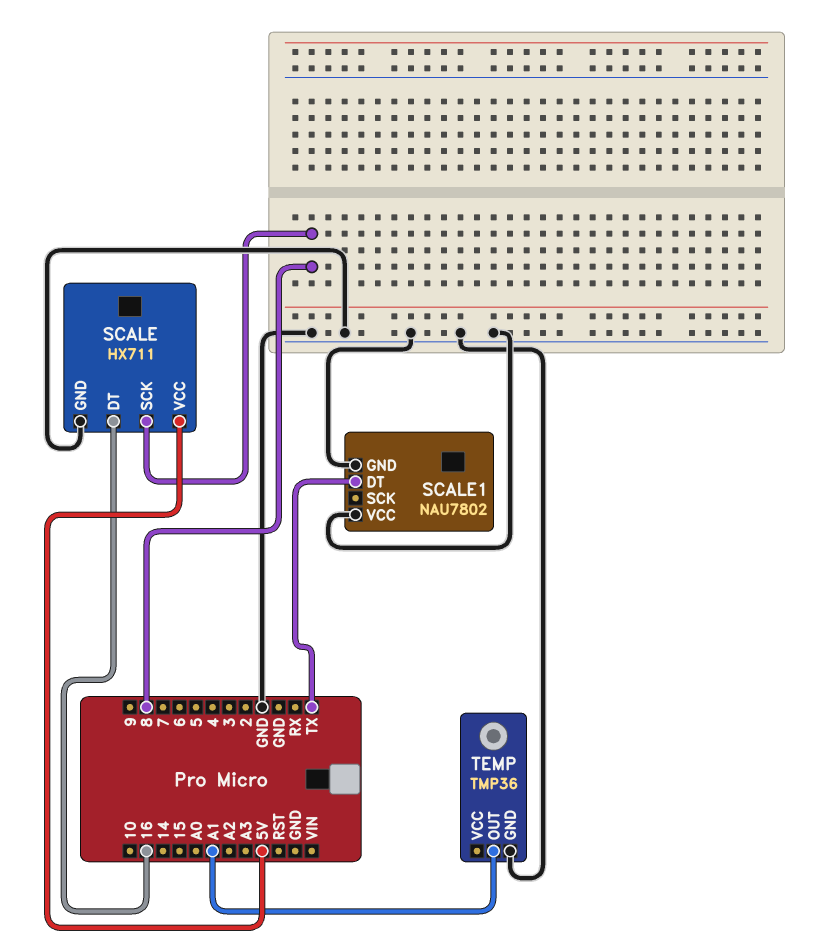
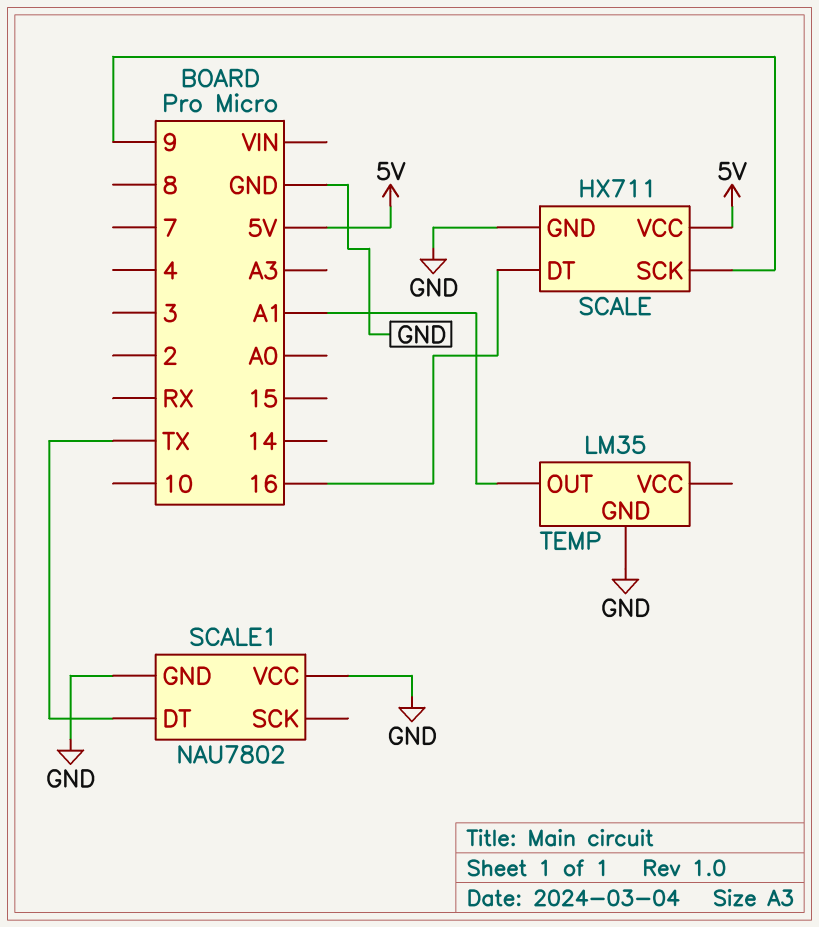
SCALE pin SCK: 8 -> 9
TEMP: TMP36 -> LM35

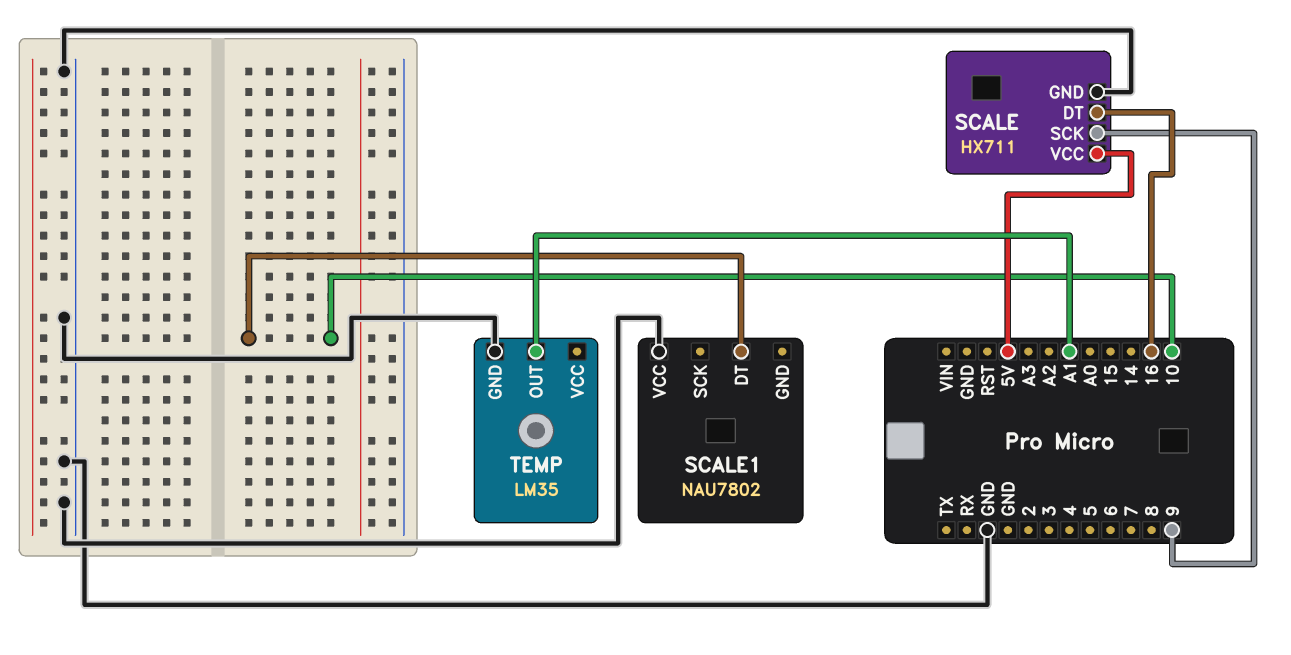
SCALE1 pin DT: TX -> 10
SCALE1 pin GND: GND -> none

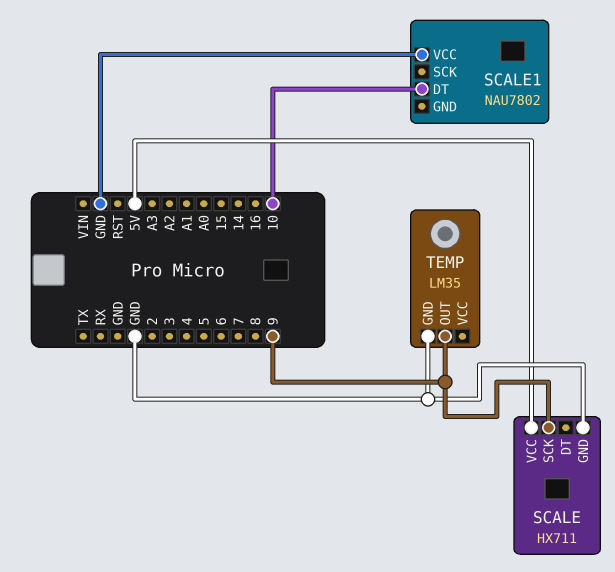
SCALE pin DT: 16 -> none
TEMP pin OUT: A1 -> 9

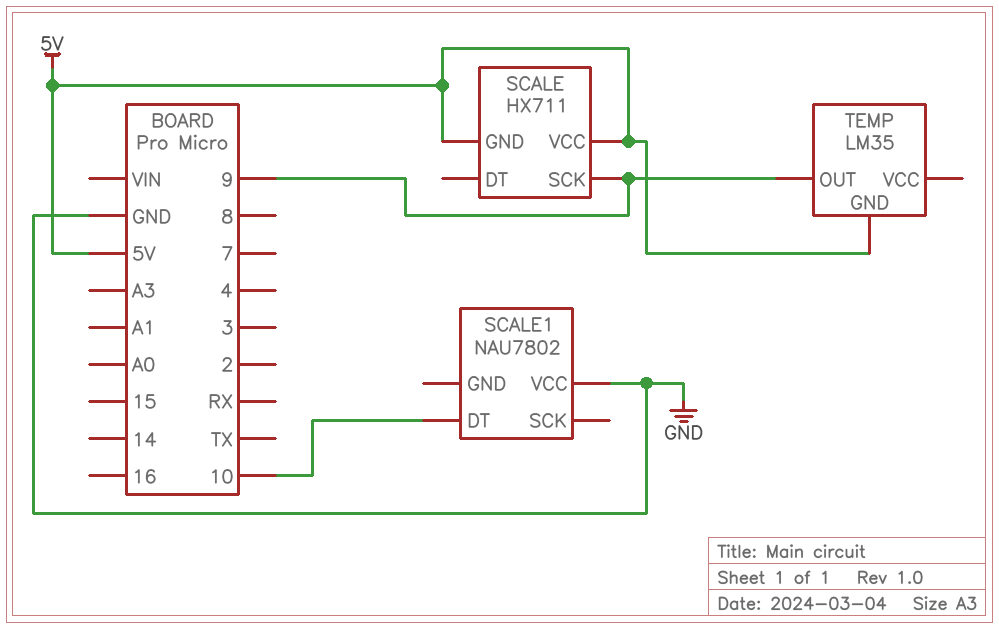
SCALE pin GND: GND -> 5V
TEMP pin GND: GND -> 5V

